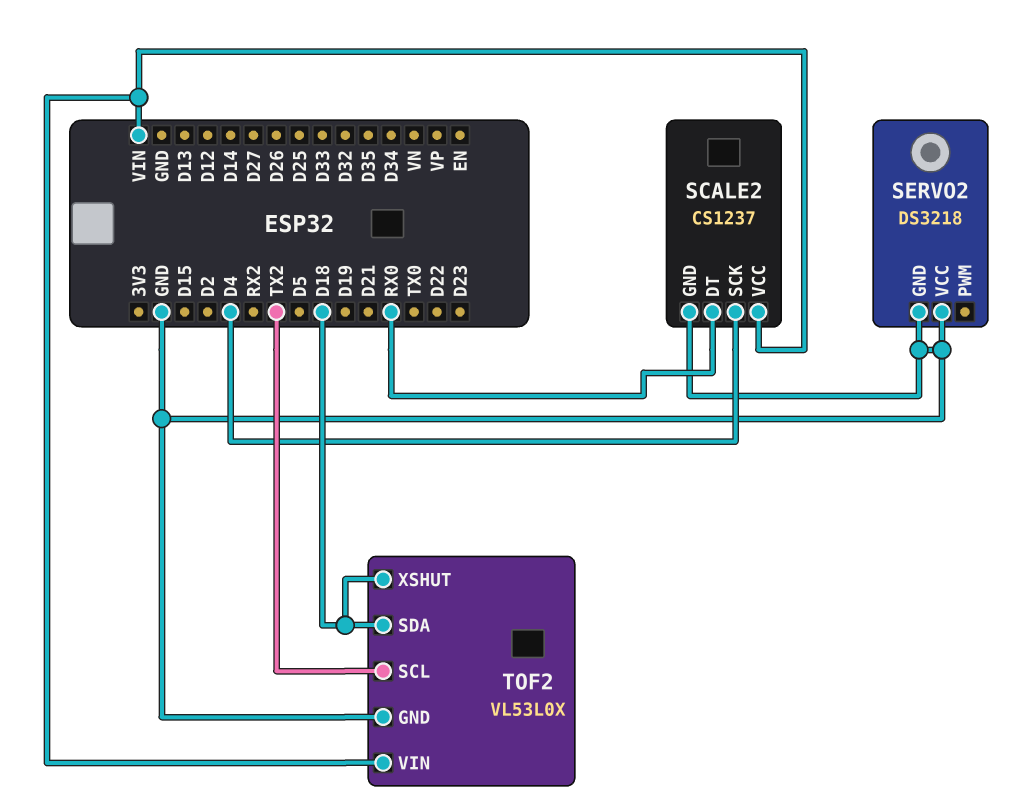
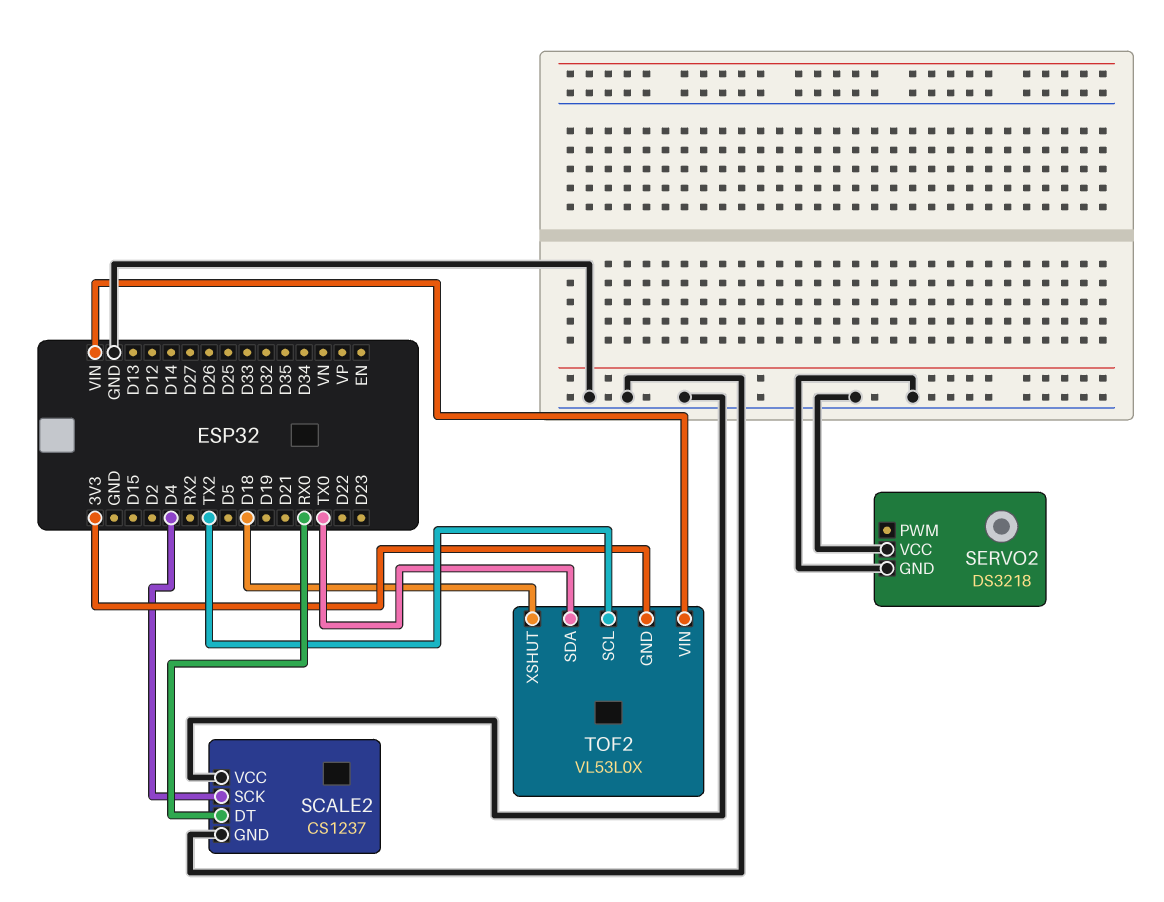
SCALE2 pin VCC: VIN -> GND
TOF2 pin GND: GND -> 3V3
TOF2 pin SDA: D18 -> TX0

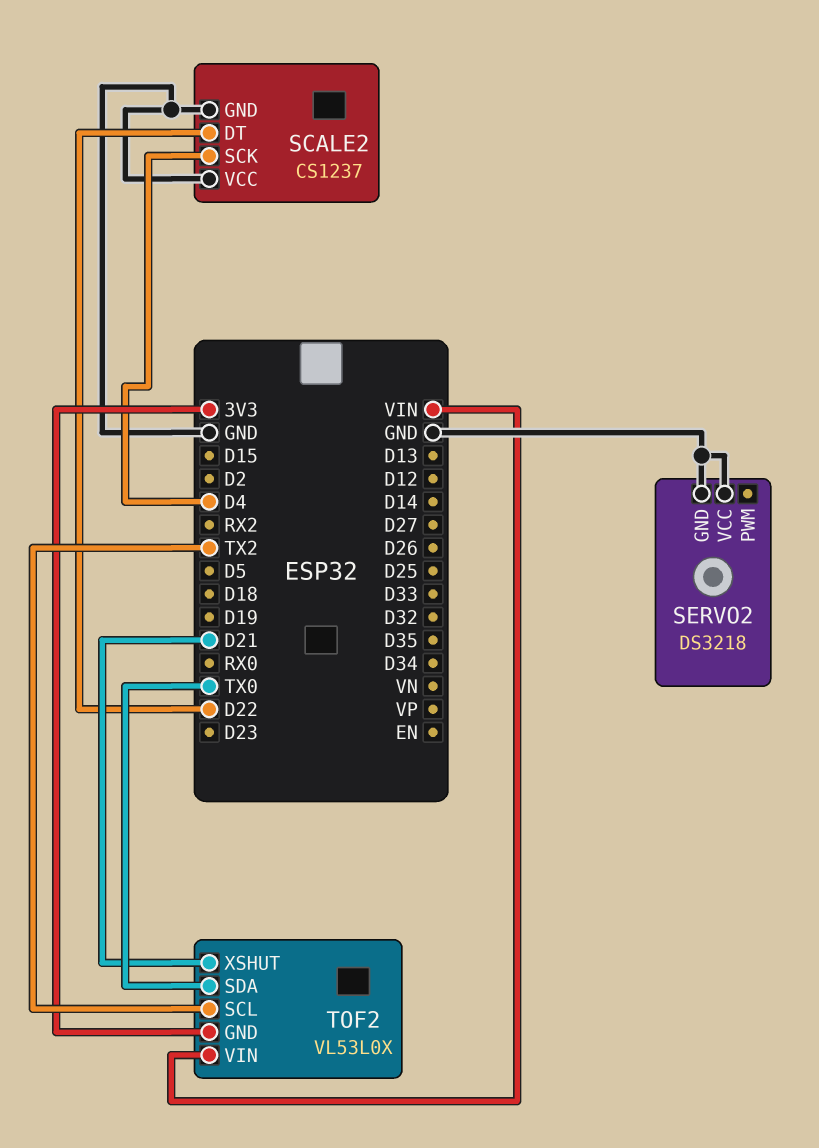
SCALE2 pin DT: RX0 -> D22
TOF2 pin XSHUT: D18 -> D21

